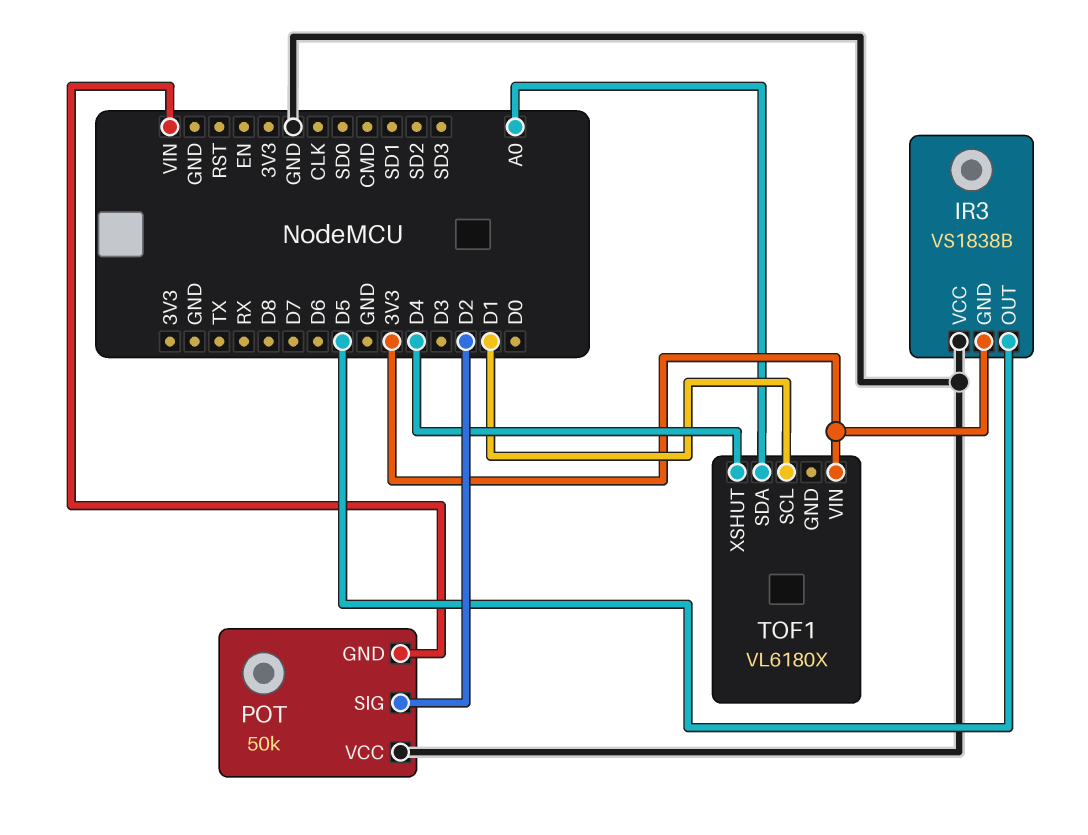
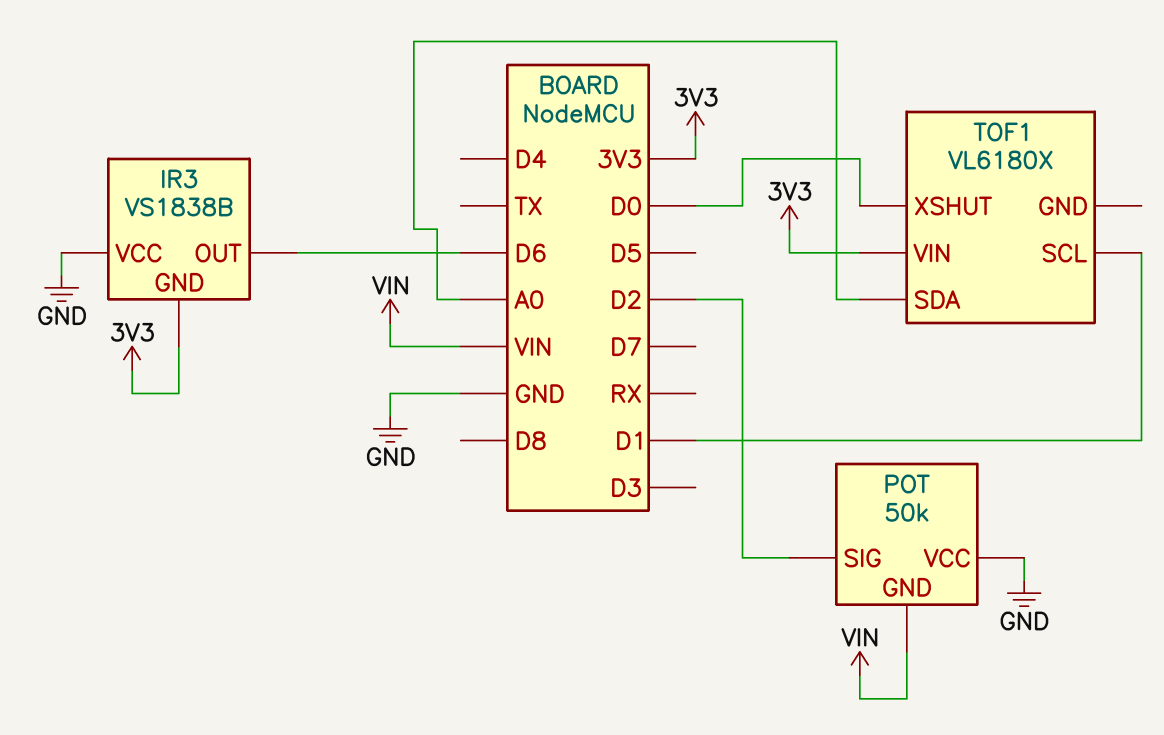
IR3 pin OUT: D5 -> D6
TOF1 pin XSHUT: D4 -> D0

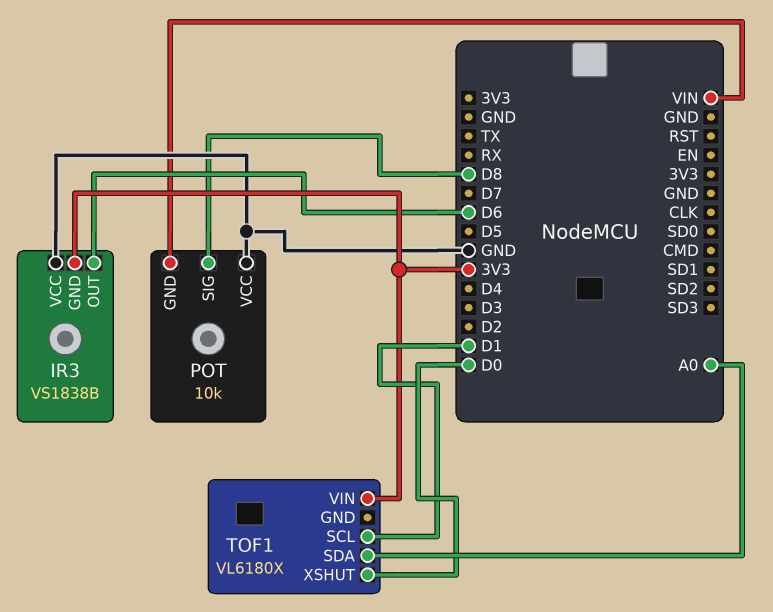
POT: 50k -> 10k
POT pin SIG: D2 -> D8

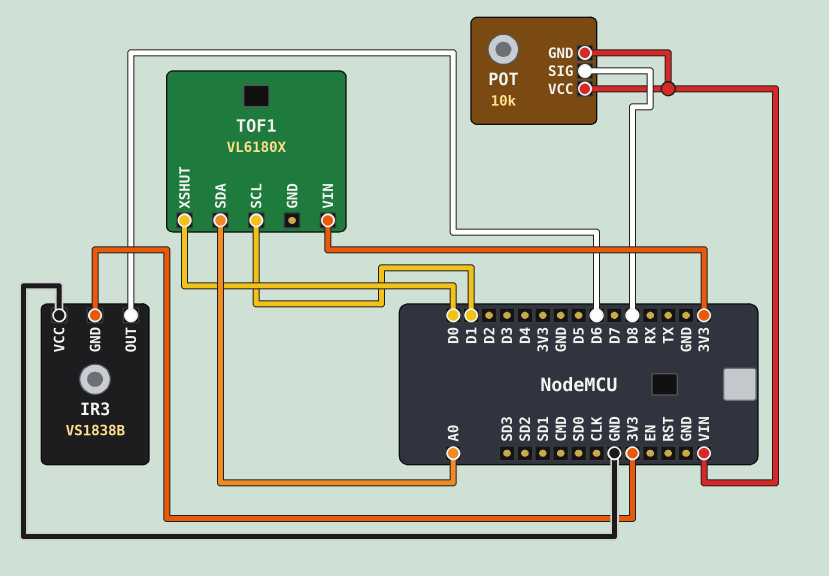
POT pin VCC: GND -> VIN

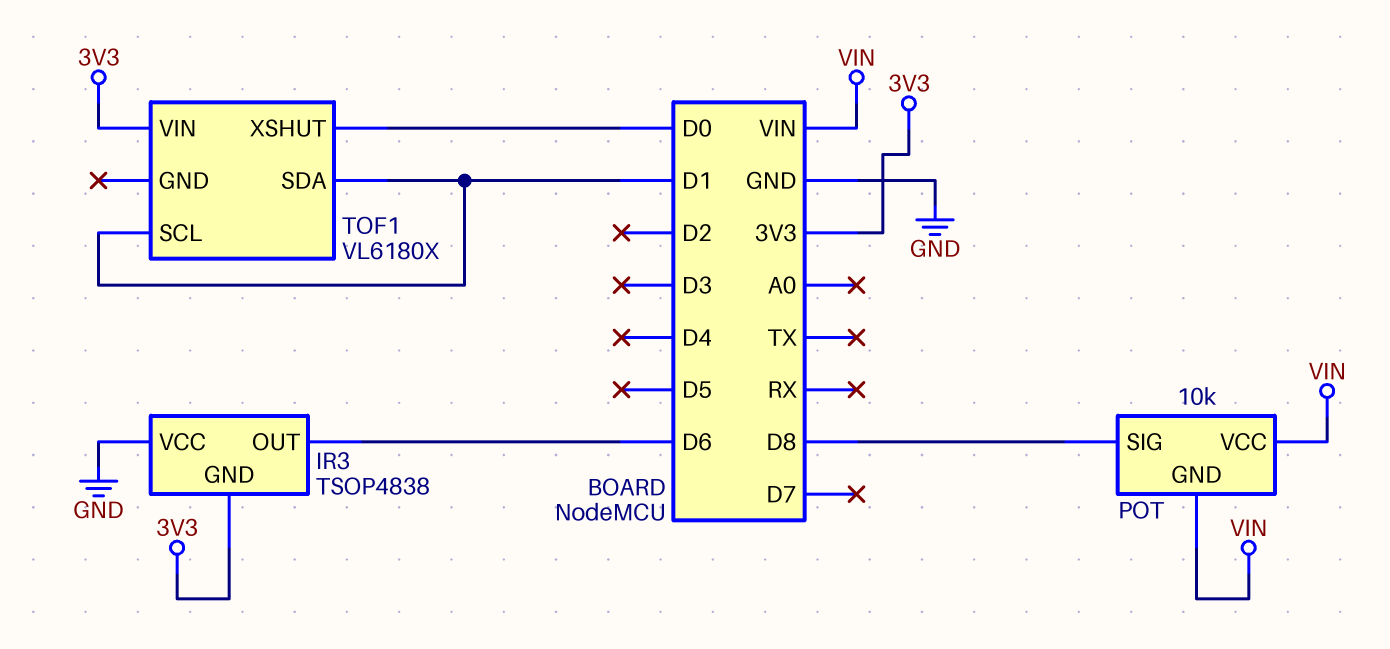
IR3: VS1838B -> TSOP4838
TOF1 pin SDA: A0 -> D1

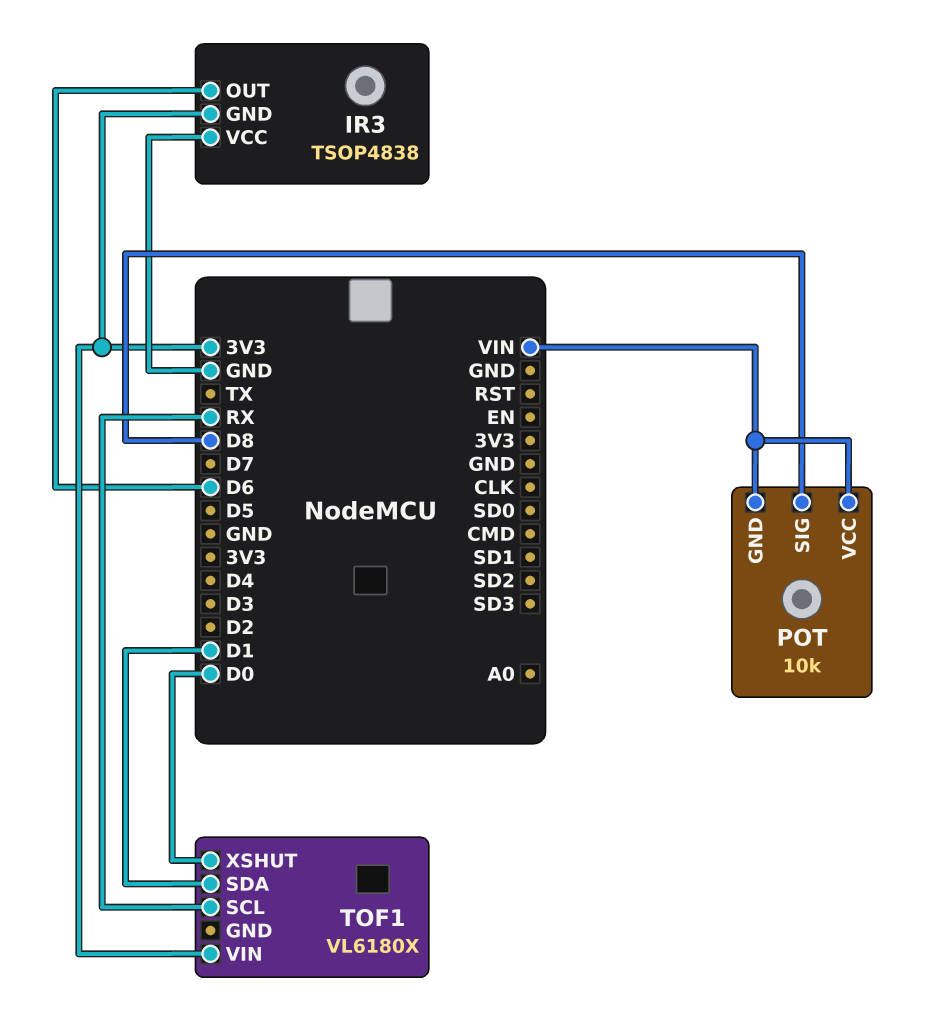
TOF1 pin SCL: D1 -> RX

